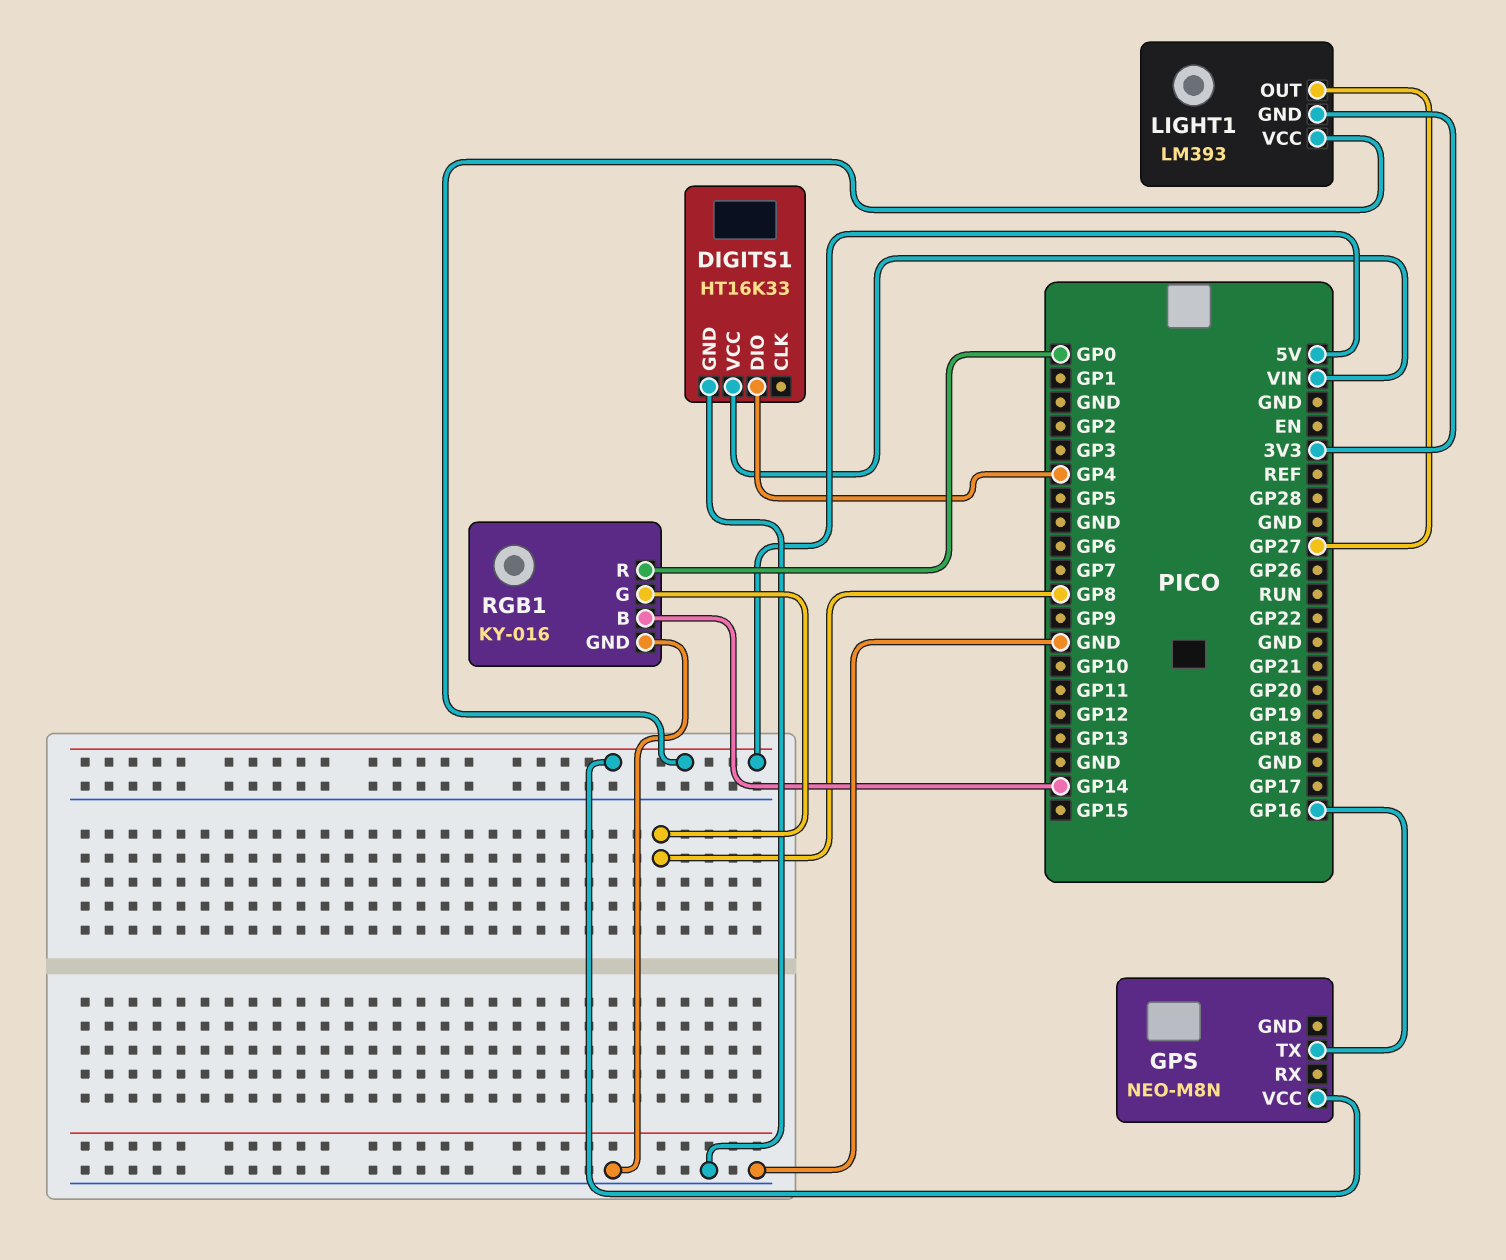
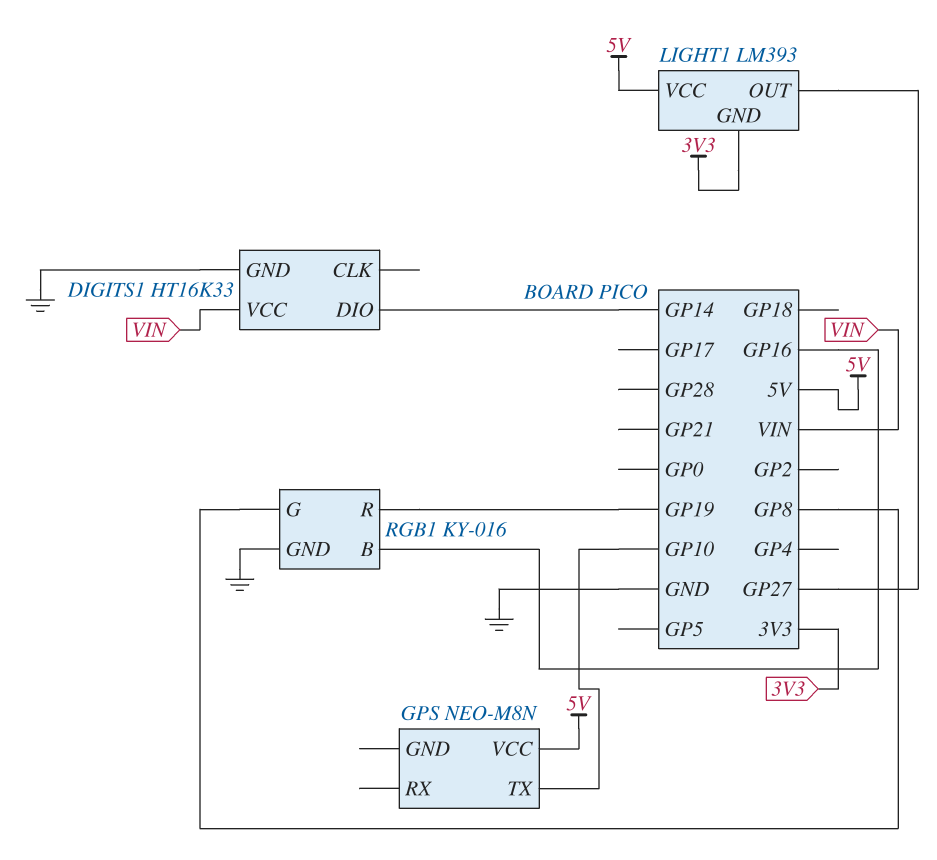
DIGITS1 pin DIO: GP4 -> GP14
GPS pin TX: GP16 -> GP10
RGB1 pin B: GP14 -> GP16
RGB1 pin R: GP0 -> GP19

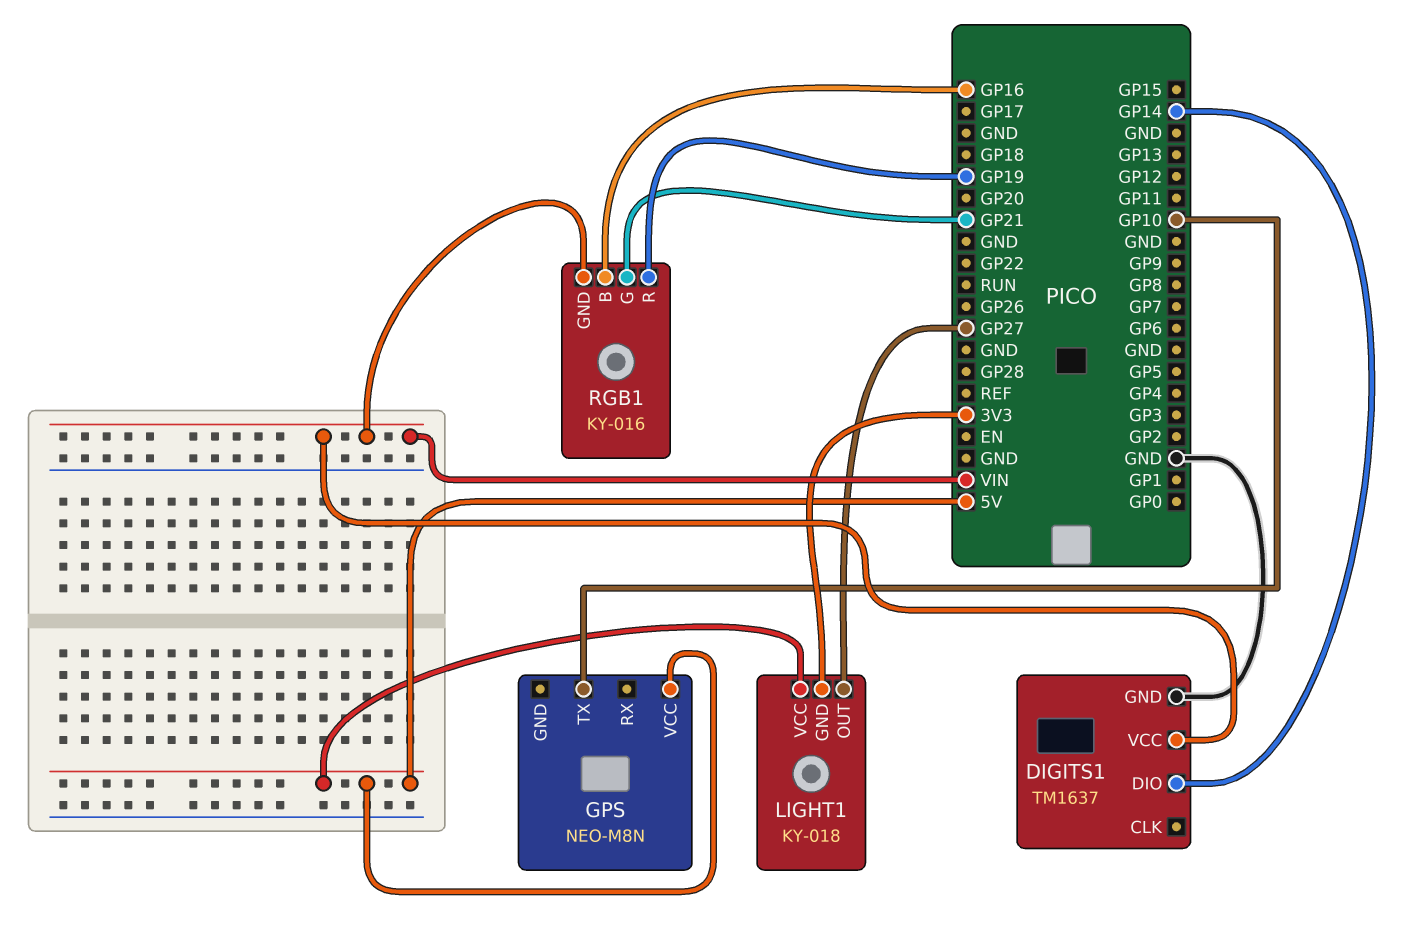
DIGITS1: HT16K33 -> TM1637
LIGHT1: LM393 -> KY-018
RGB1 pin G: GP8 -> GP21
RGB1 pin GND: GND -> VIN

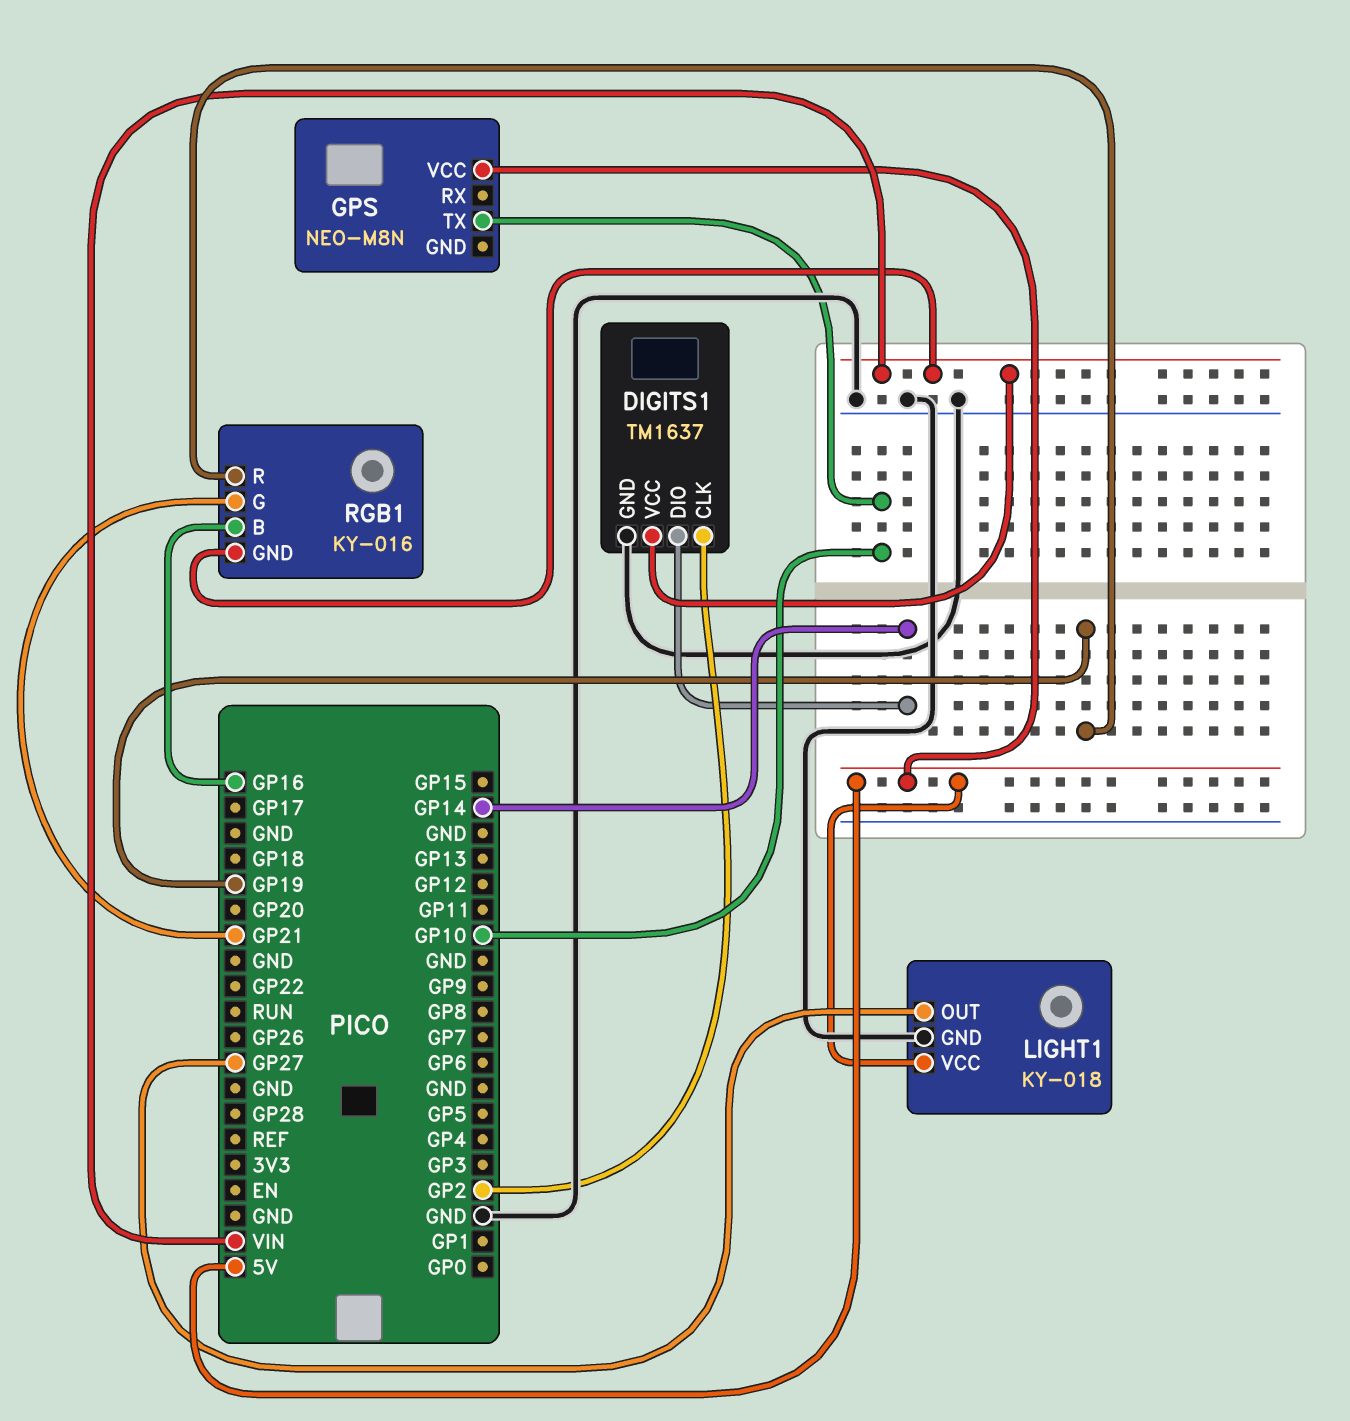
DIGITS1 pin CLK: none -> GP2
LIGHT1 pin GND: 3V3 -> GND

